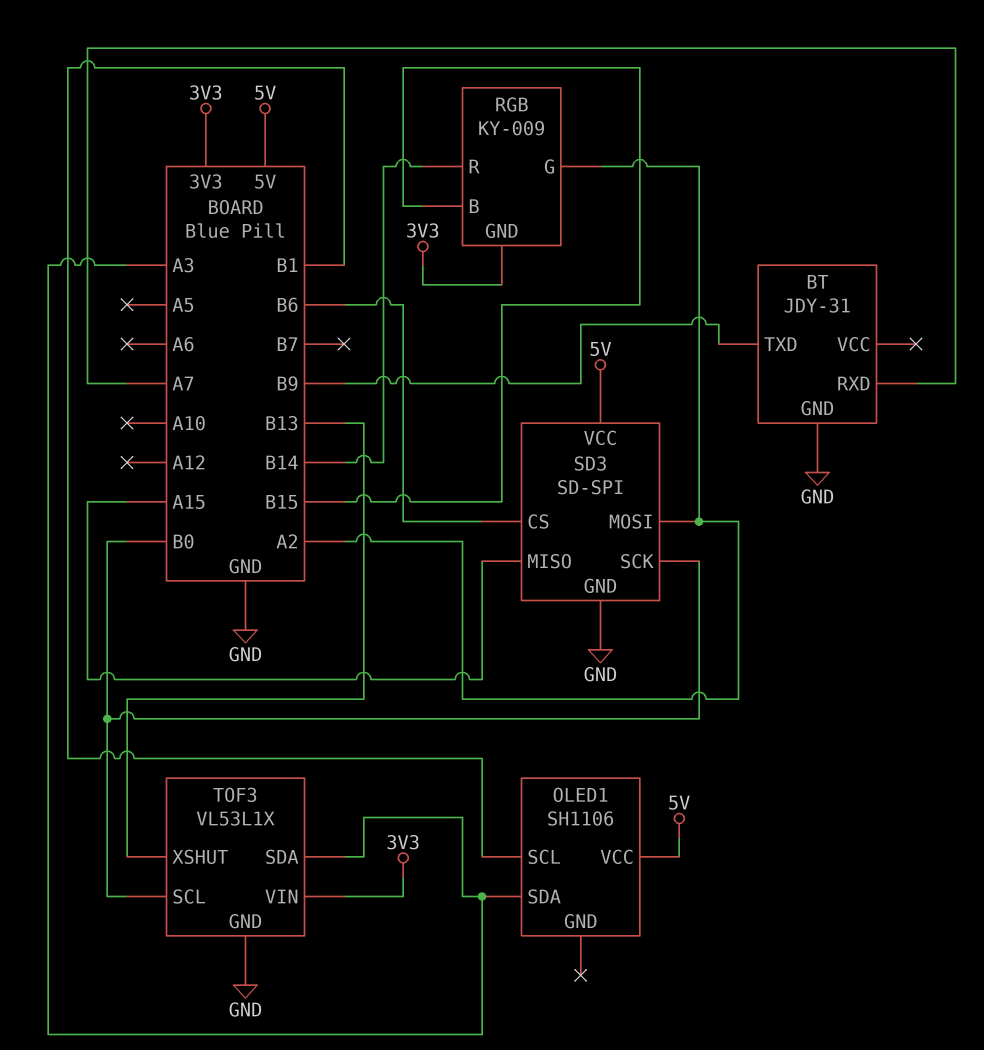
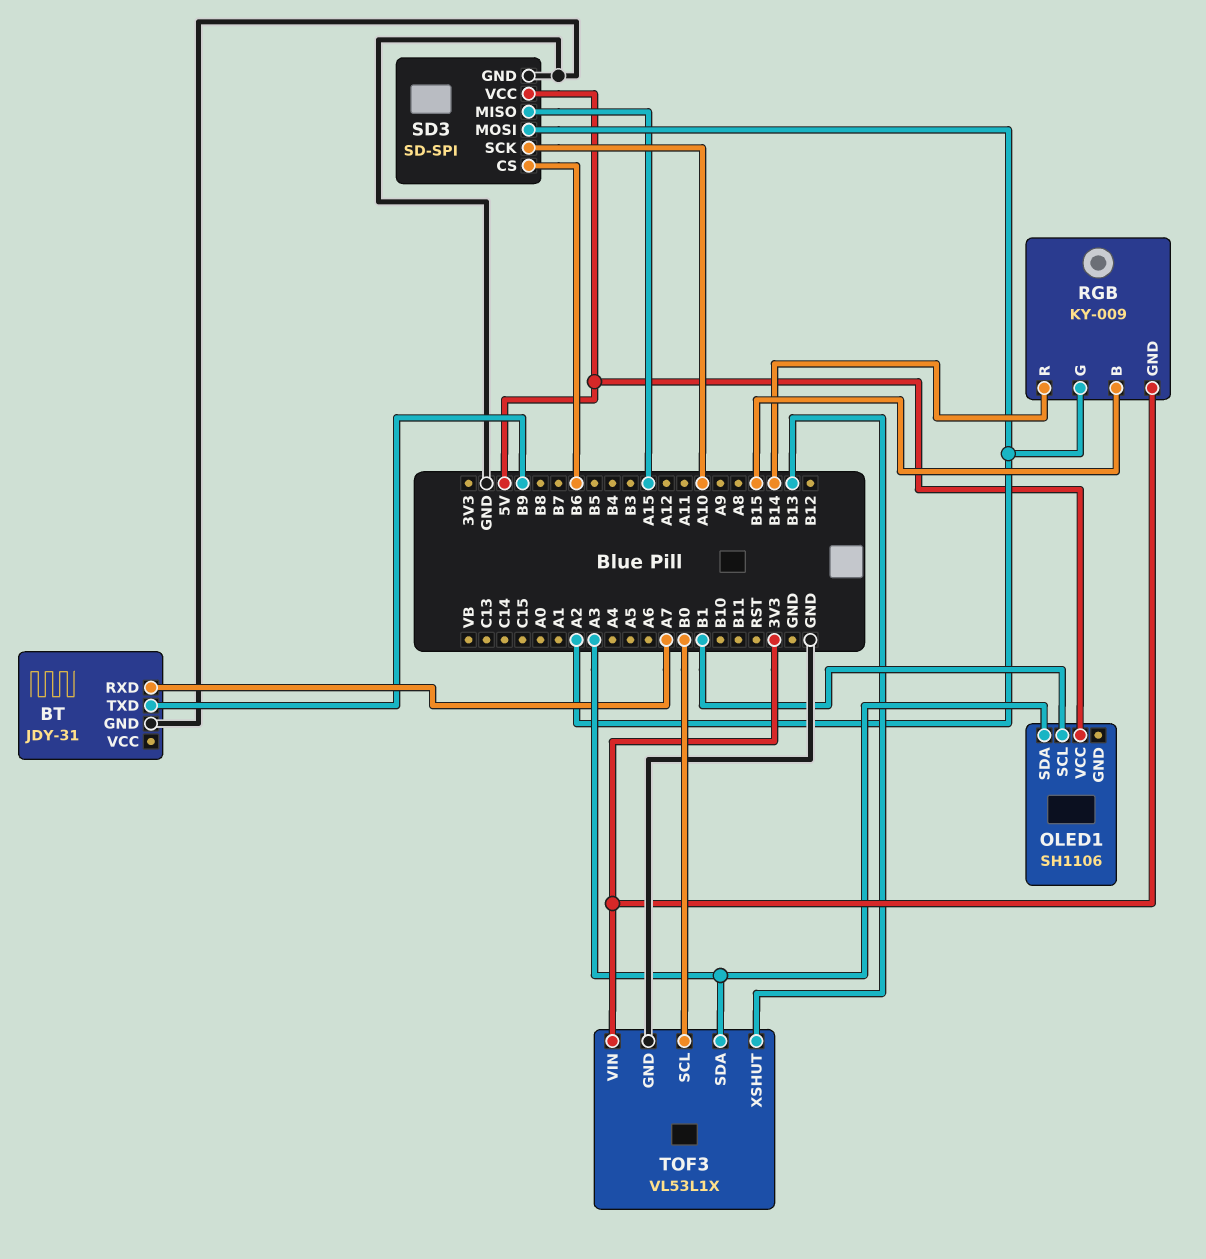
SD3 pin SCK: B0 -> A10

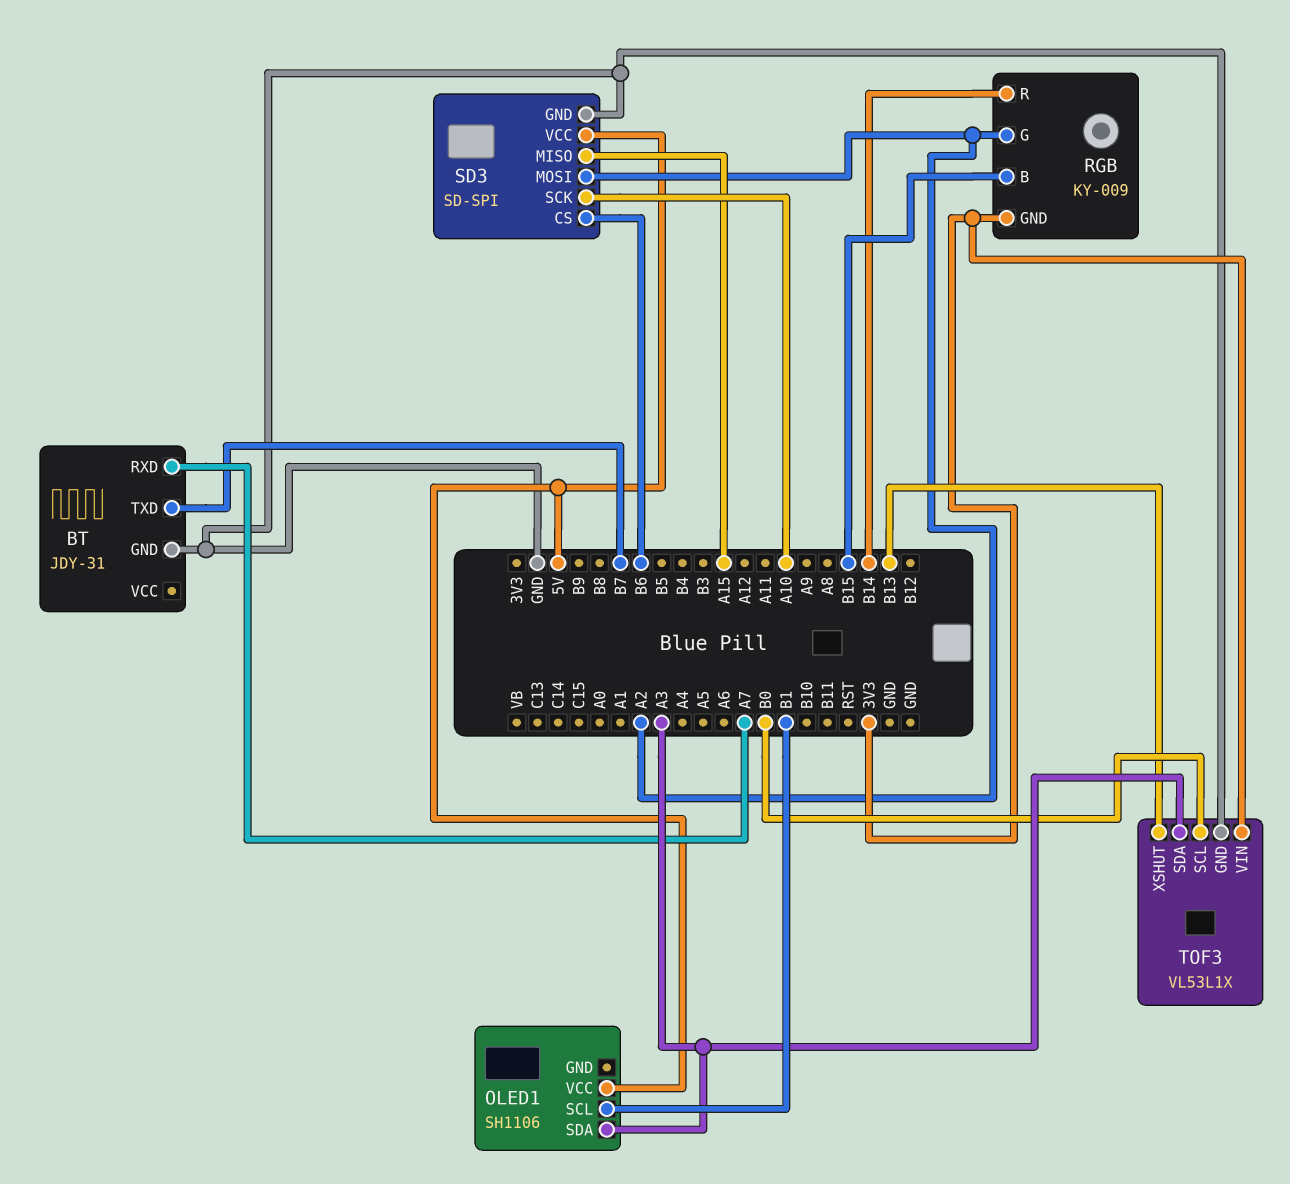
BT pin TXD: B9 -> B7

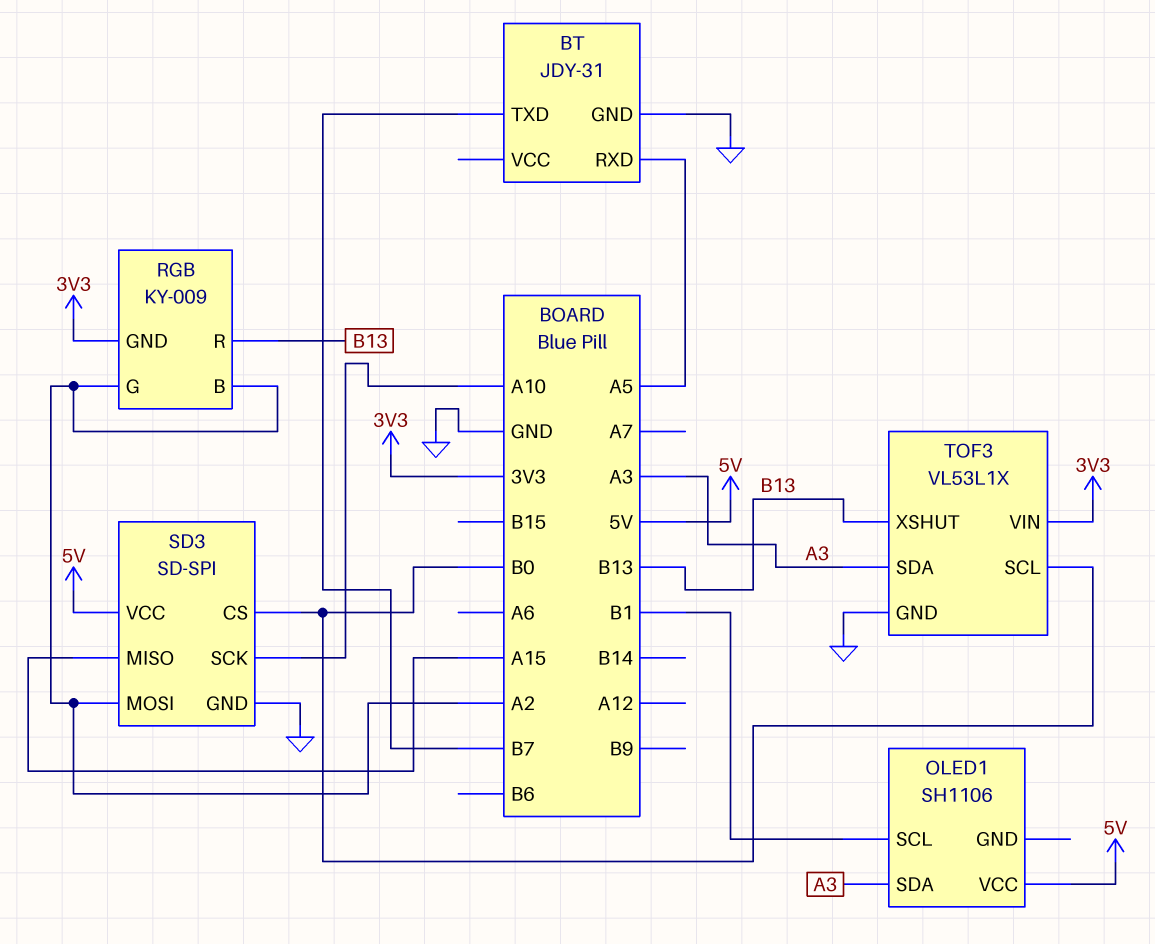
BT pin RXD: A7 -> A5
RGB pin B: B15 -> A2
RGB pin R: B14 -> B13
SD3 pin CS: B6 -> B0

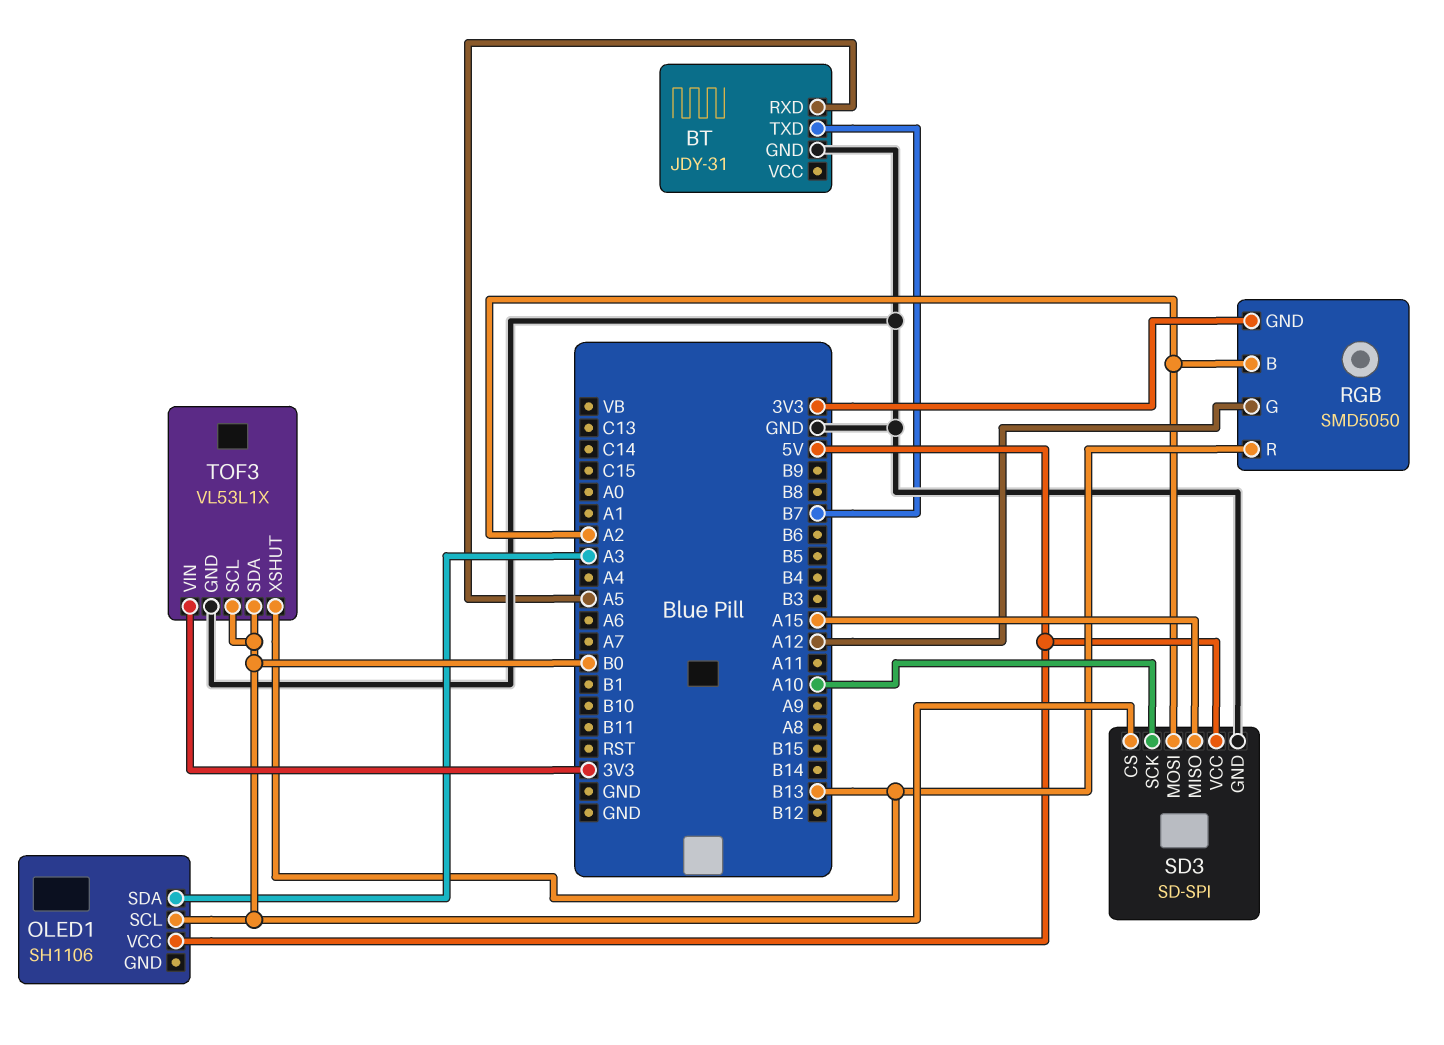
OLED1 pin SCL: B1 -> B0
RGB: KY-009 -> SMD5050
RGB pin G: A2 -> A12
TOF3 pin SDA: A3 -> B0

